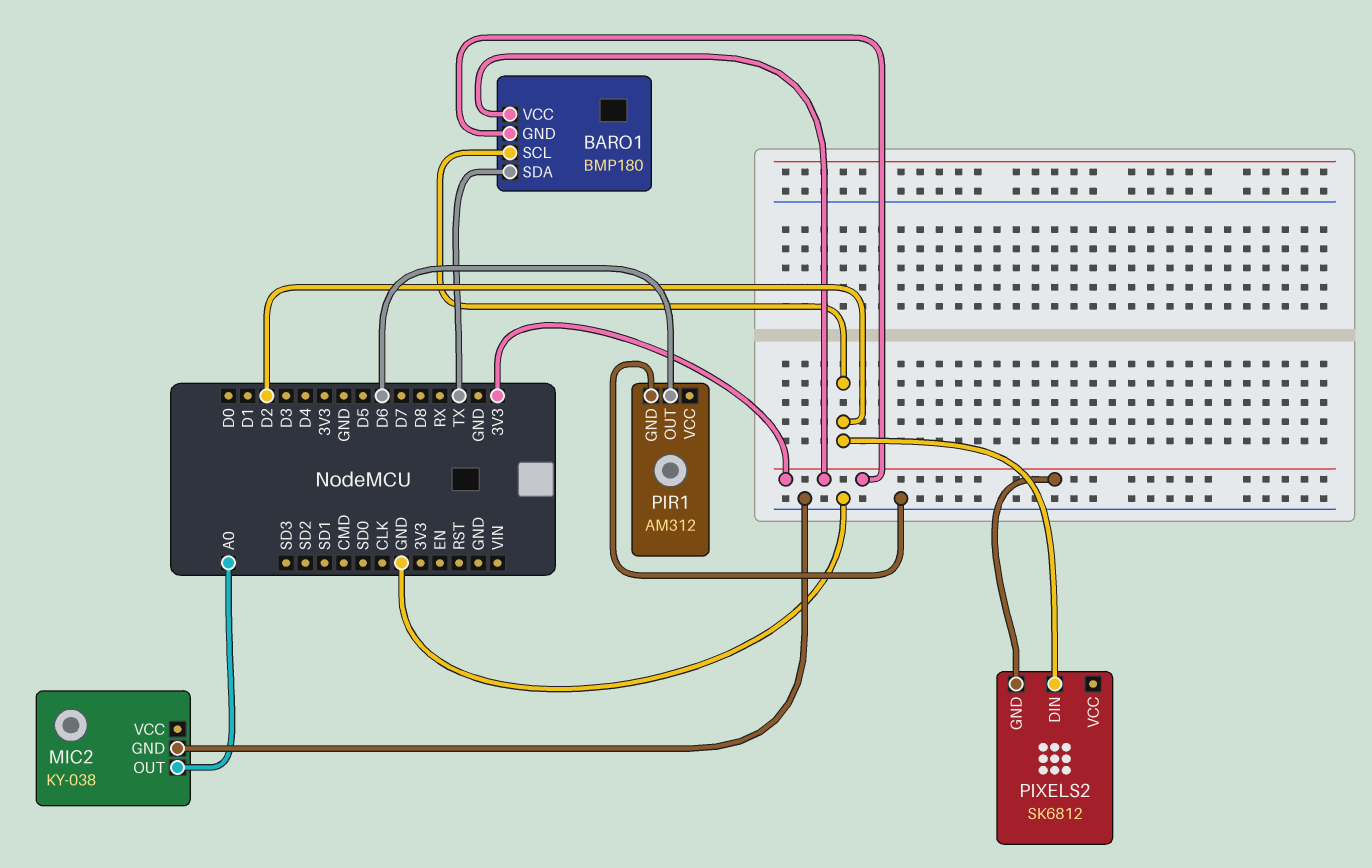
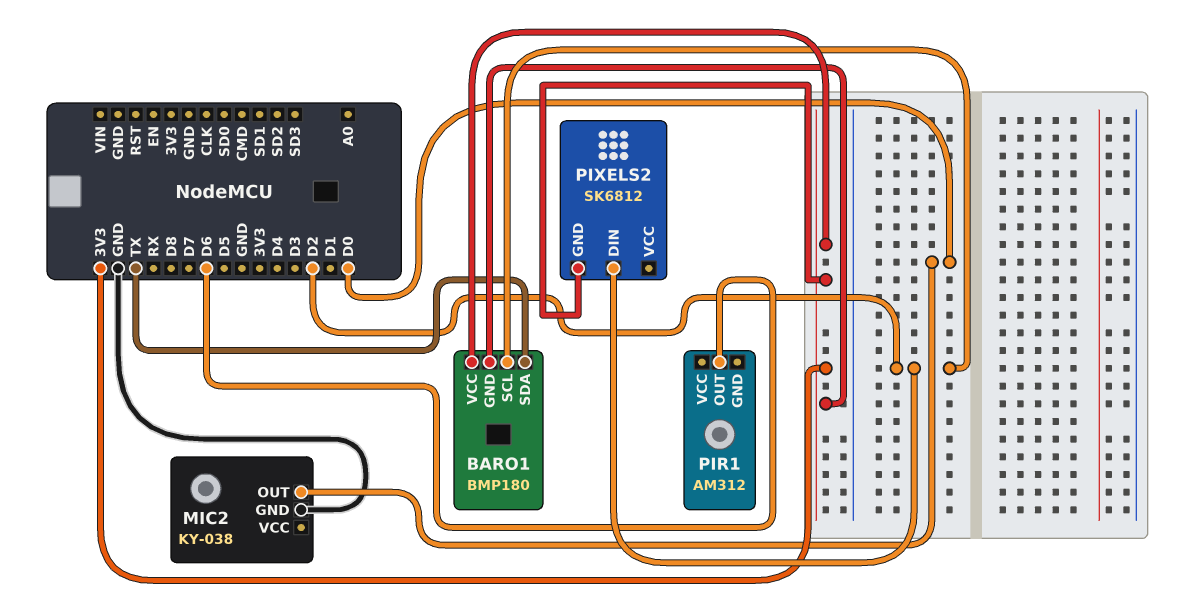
MIC2 pin OUT: A0 -> D0
PIR1 pin GND: GND -> none

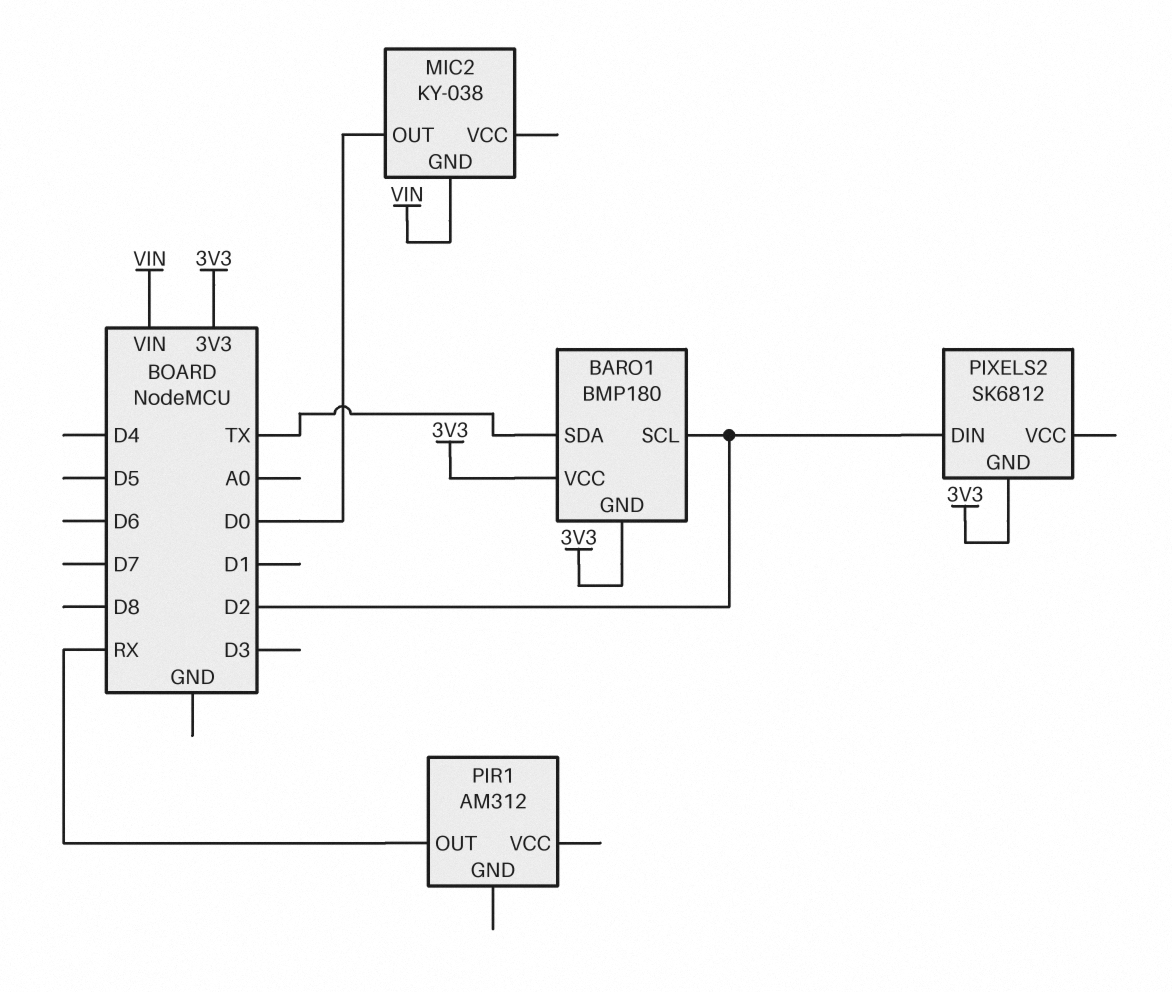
MIC2 pin GND: GND -> VIN
PIR1 pin OUT: D6 -> RX

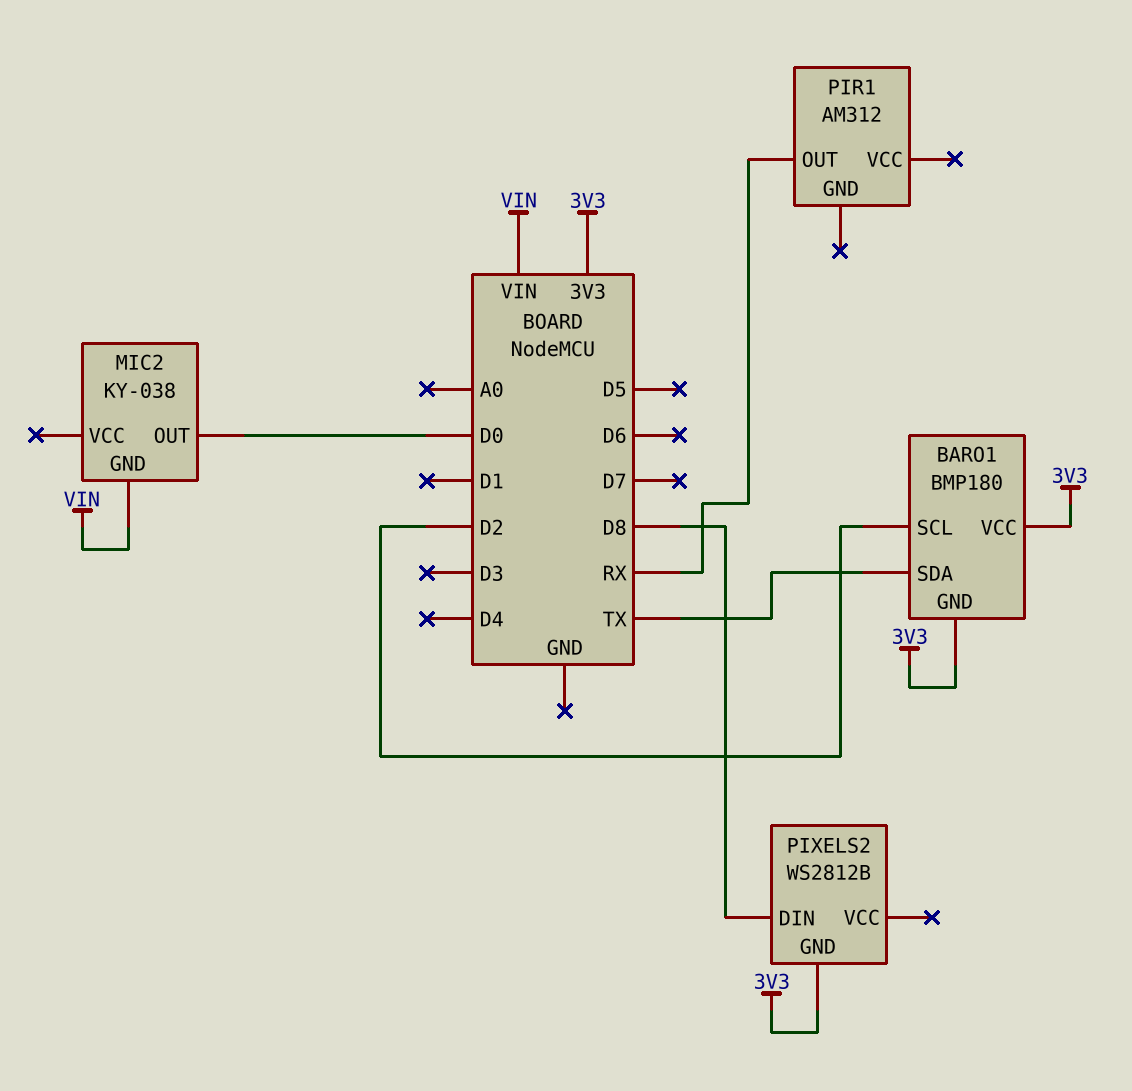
PIXELS2: SK6812 -> WS2812B
PIXELS2 pin DIN: D2 -> D8

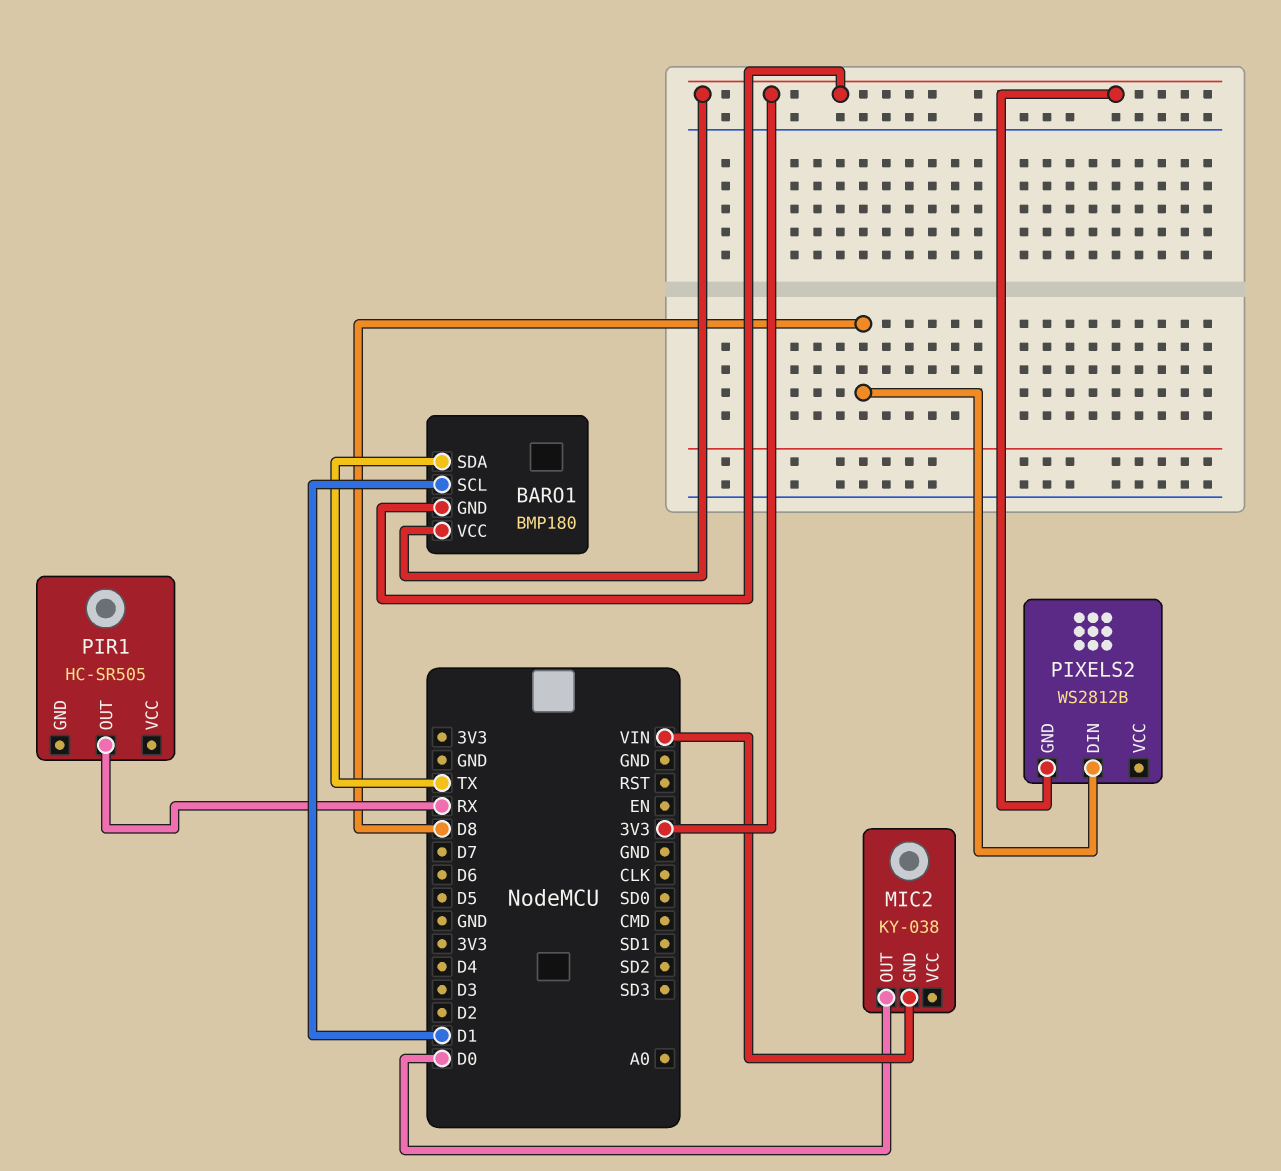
BARO1 pin SCL: D2 -> D1
PIR1: AM312 -> HC-SR505

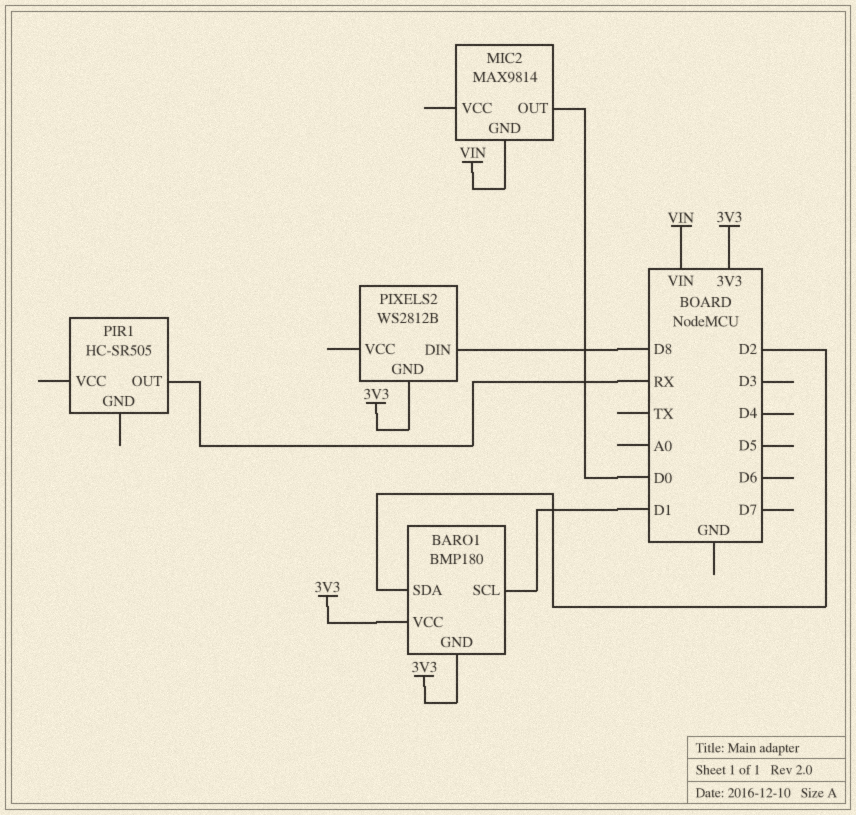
BARO1 pin SDA: TX -> D2
MIC2: KY-038 -> MAX9814

